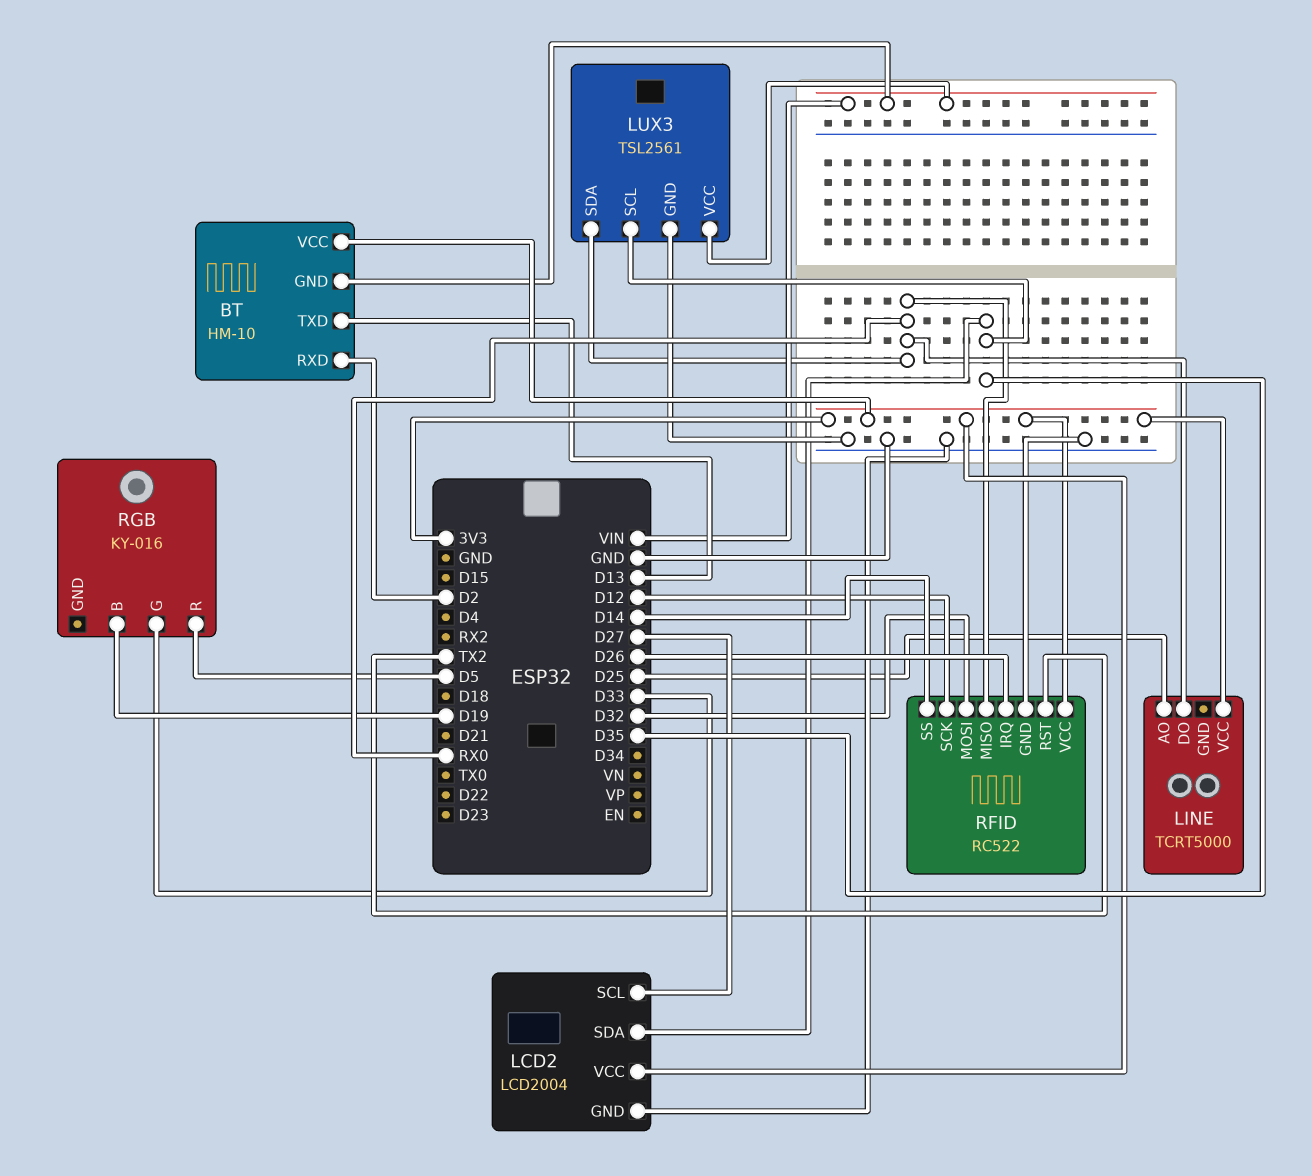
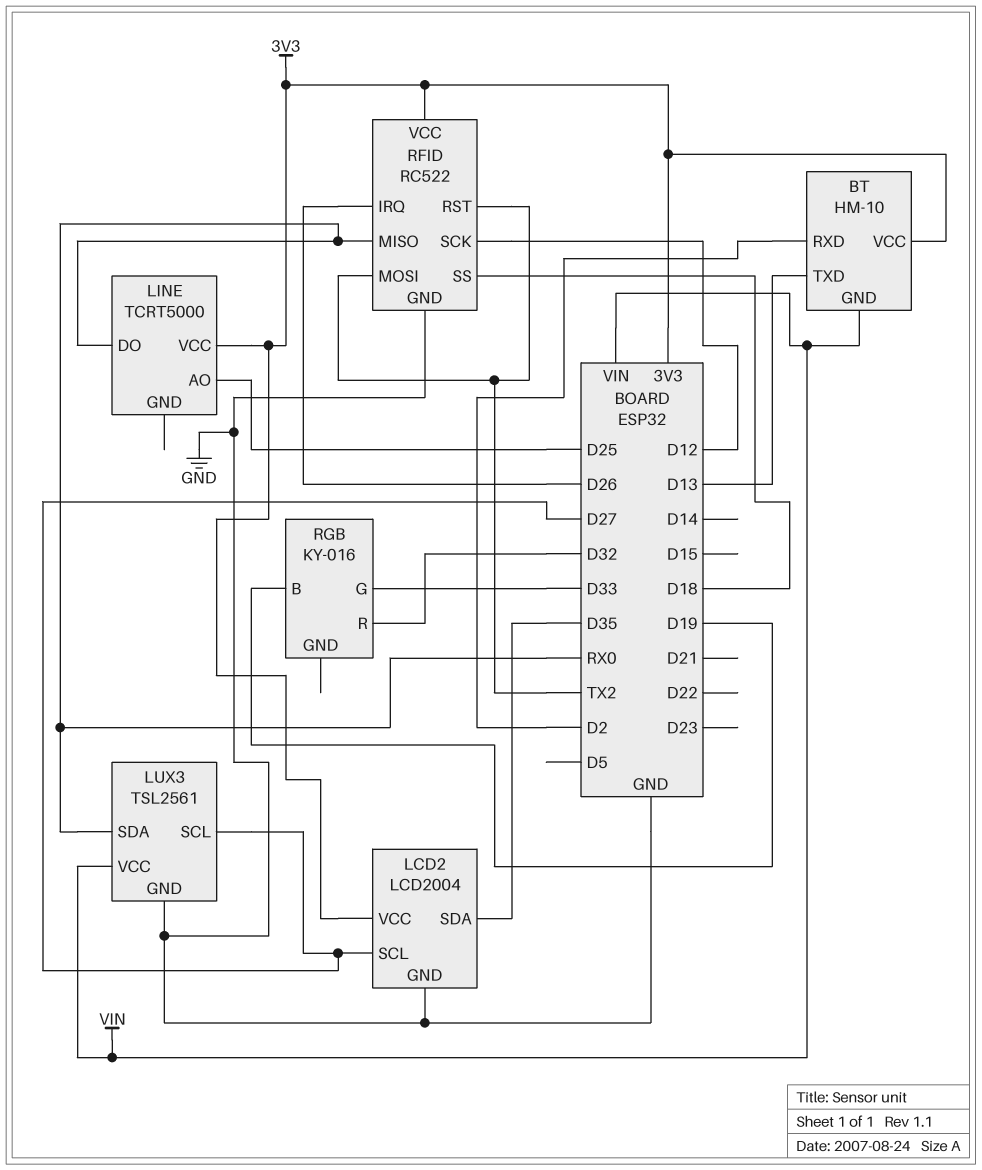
LUX3 pin SCL: D35 -> D27
RFID pin MOSI: D32 -> TX2
RFID pin SS: D14 -> D18
RGB pin R: D5 -> D32

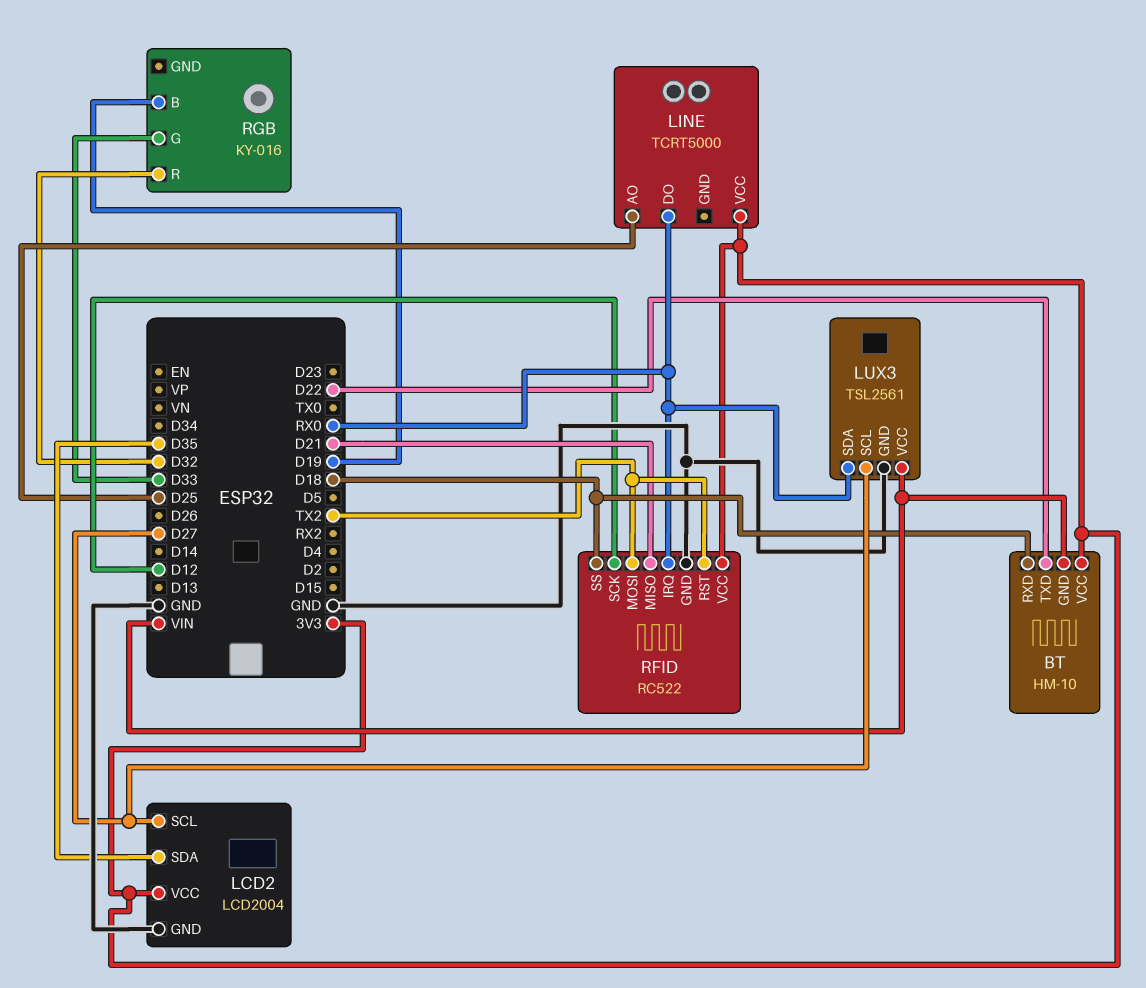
BT pin RXD: D2 -> D18
BT pin TXD: D13 -> D22
RFID pin IRQ: D26 -> RX0
RFID pin MISO: RX0 -> D21

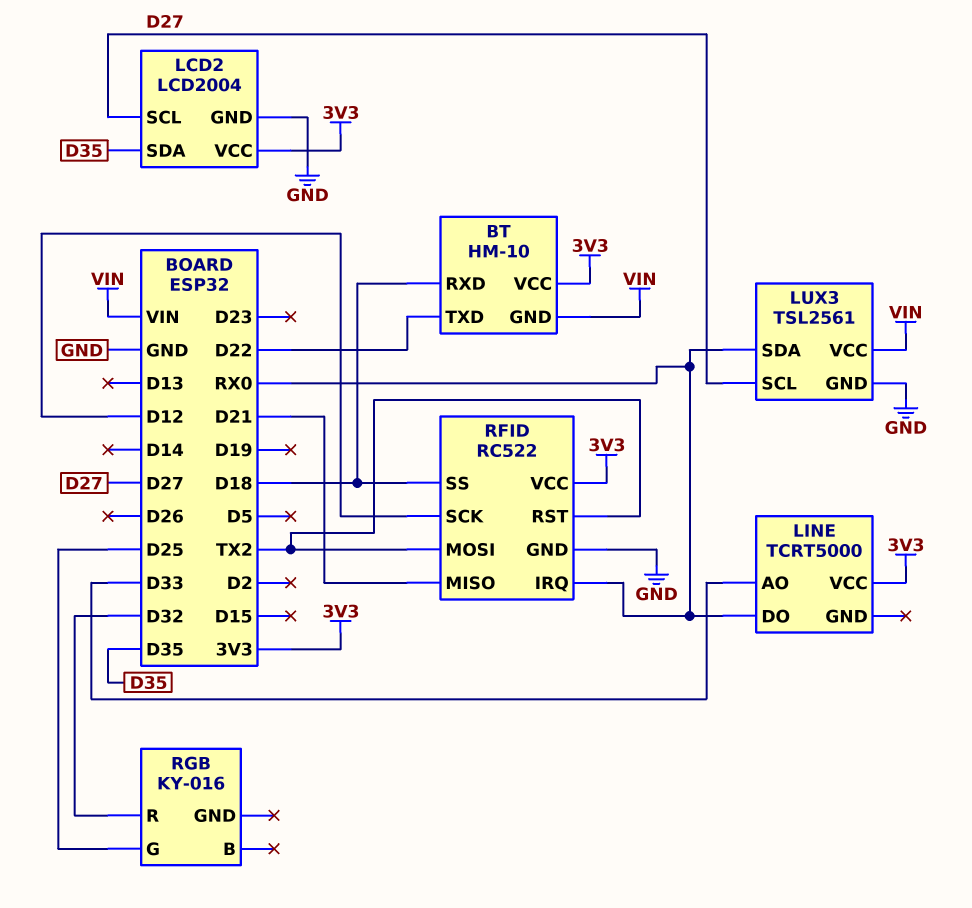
LINE pin AO: D25 -> D33
RGB pin B: D19 -> none
RGB pin G: D33 -> D25

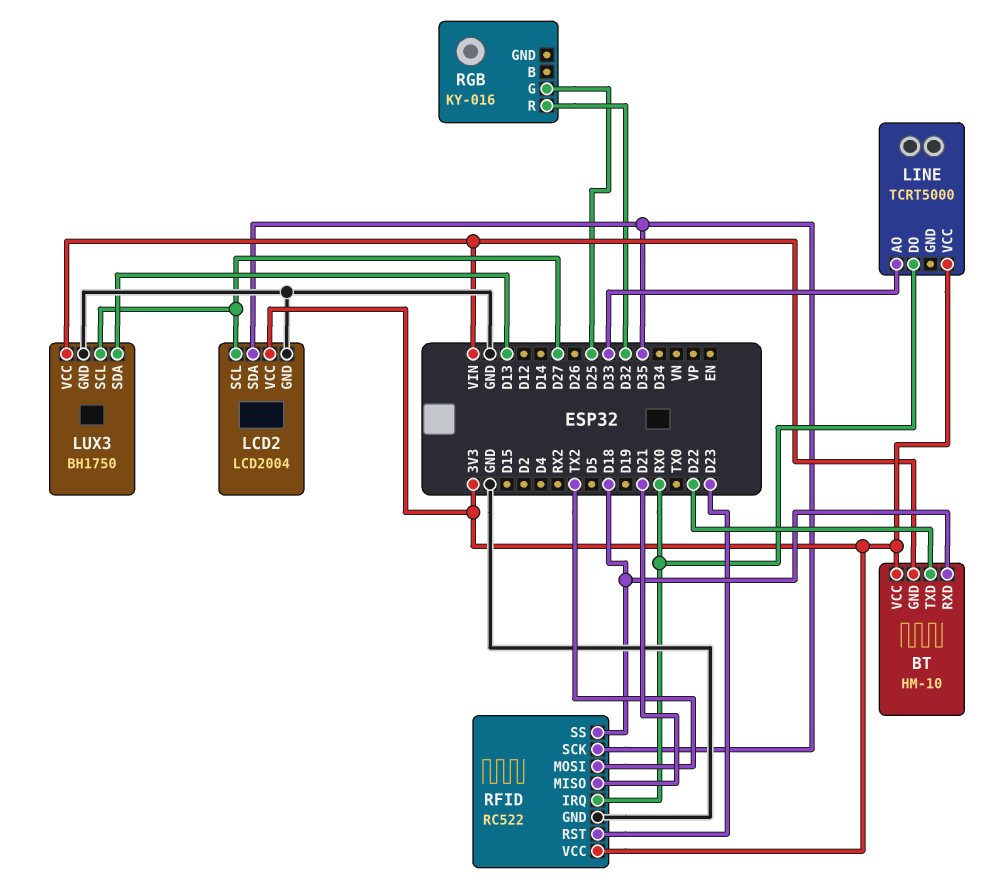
LUX3: TSL2561 -> BH1750
LUX3 pin SDA: RX0 -> D13
RFID pin RST: TX2 -> D23
RFID pin SCK: D12 -> D35

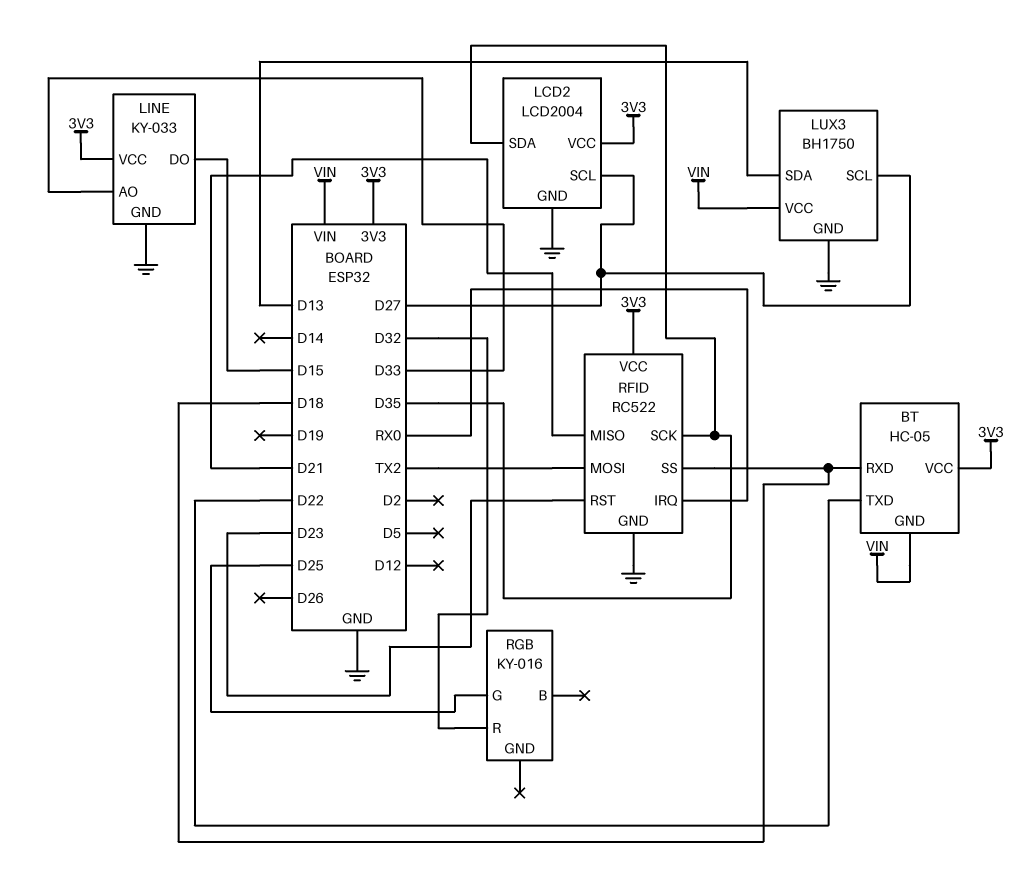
BT: HM-10 -> HC-05
LINE: TCRT5000 -> KY-033
LINE pin DO: RX0 -> D15
LINE pin GND: none -> GND

